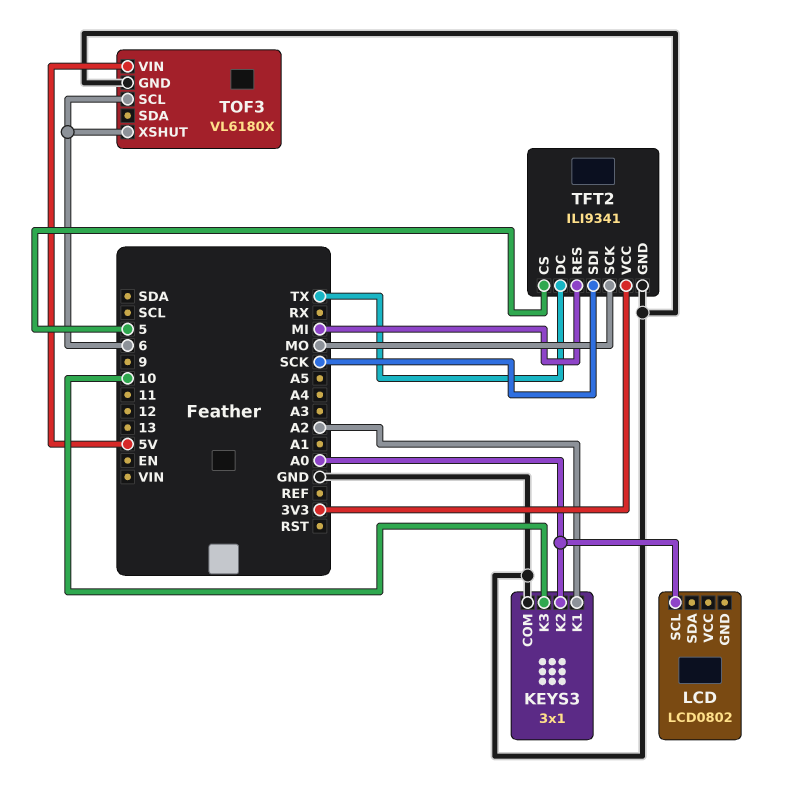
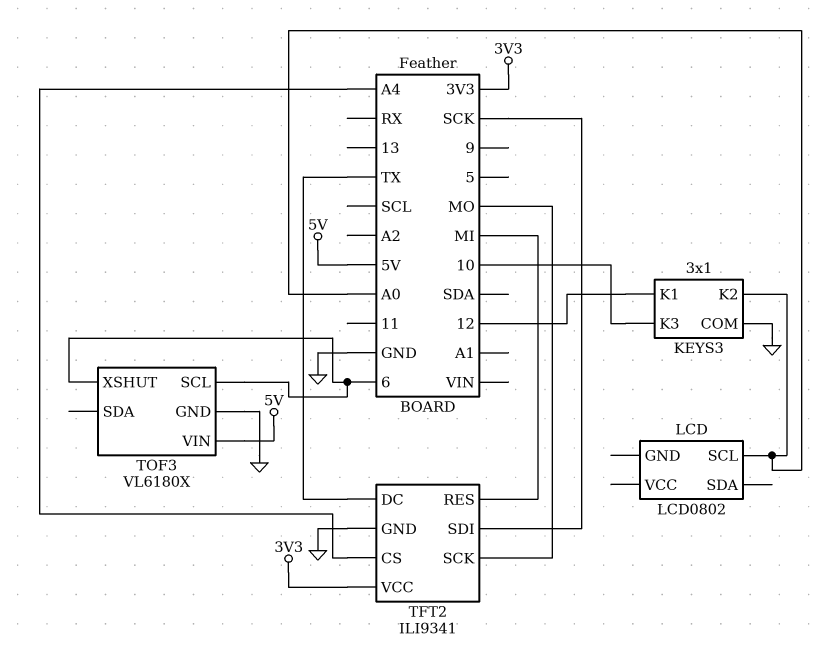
KEYS3 pin K1: A2 -> 12
TFT2 pin CS: 5 -> A4

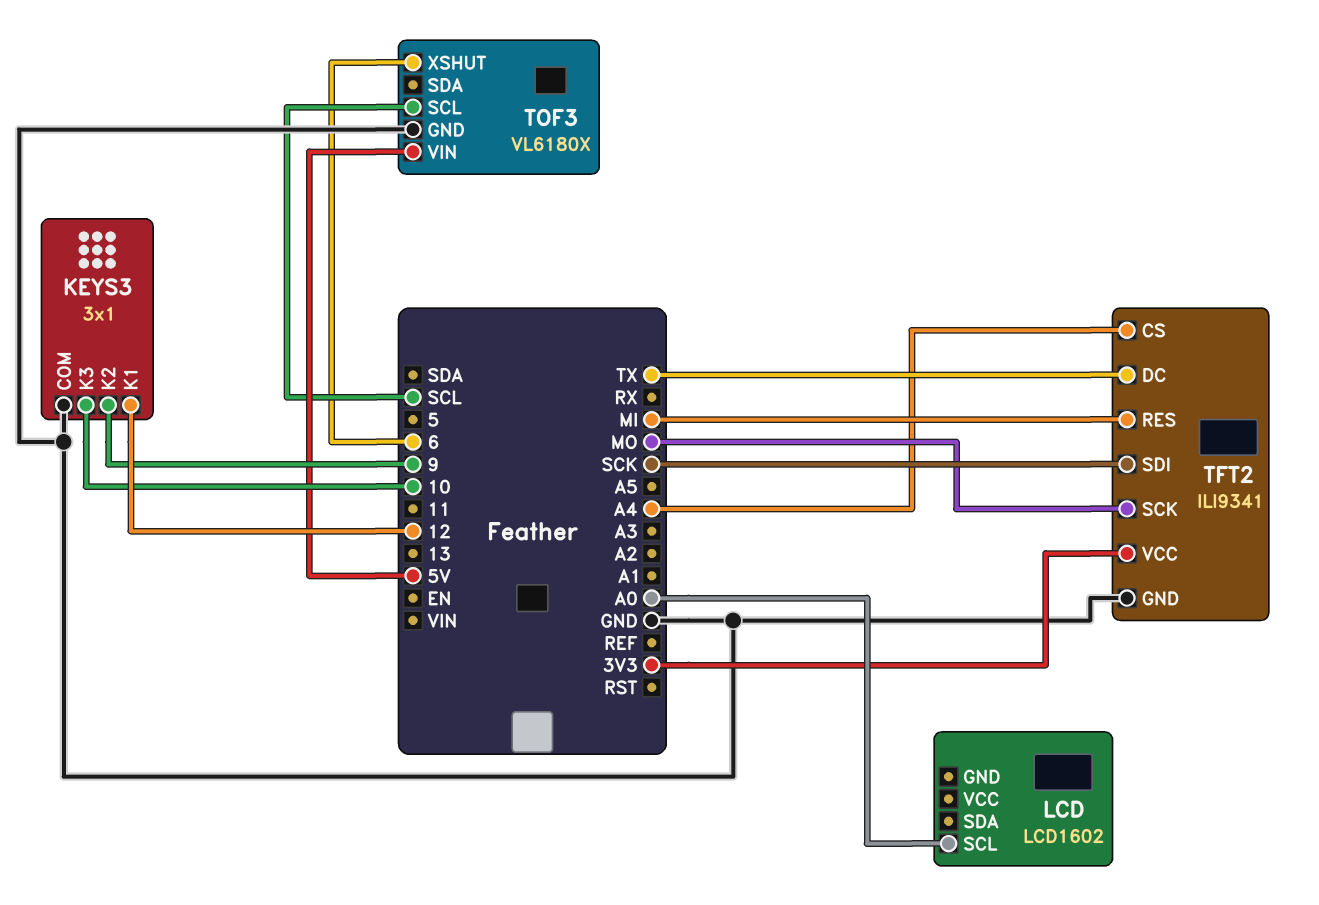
KEYS3 pin K2: A0 -> 9
LCD: LCD0802 -> LCD1602
TOF3 pin SCL: 6 -> SCL

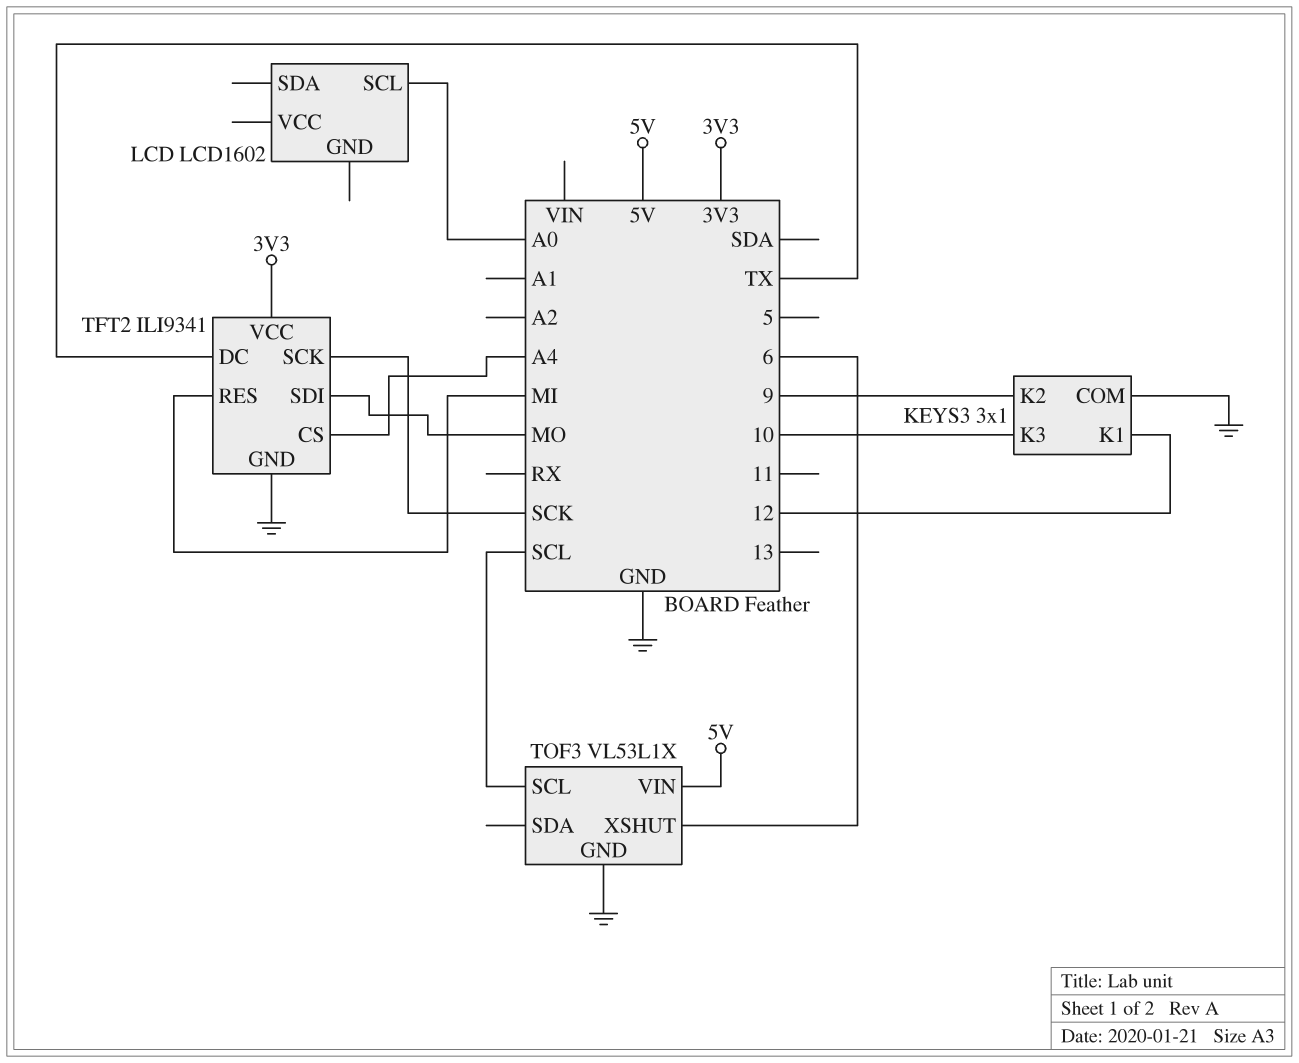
TFT2 pin SCK: MO -> SCK
TFT2 pin SDI: SCK -> MO
TOF3: VL6180X -> VL53L1X

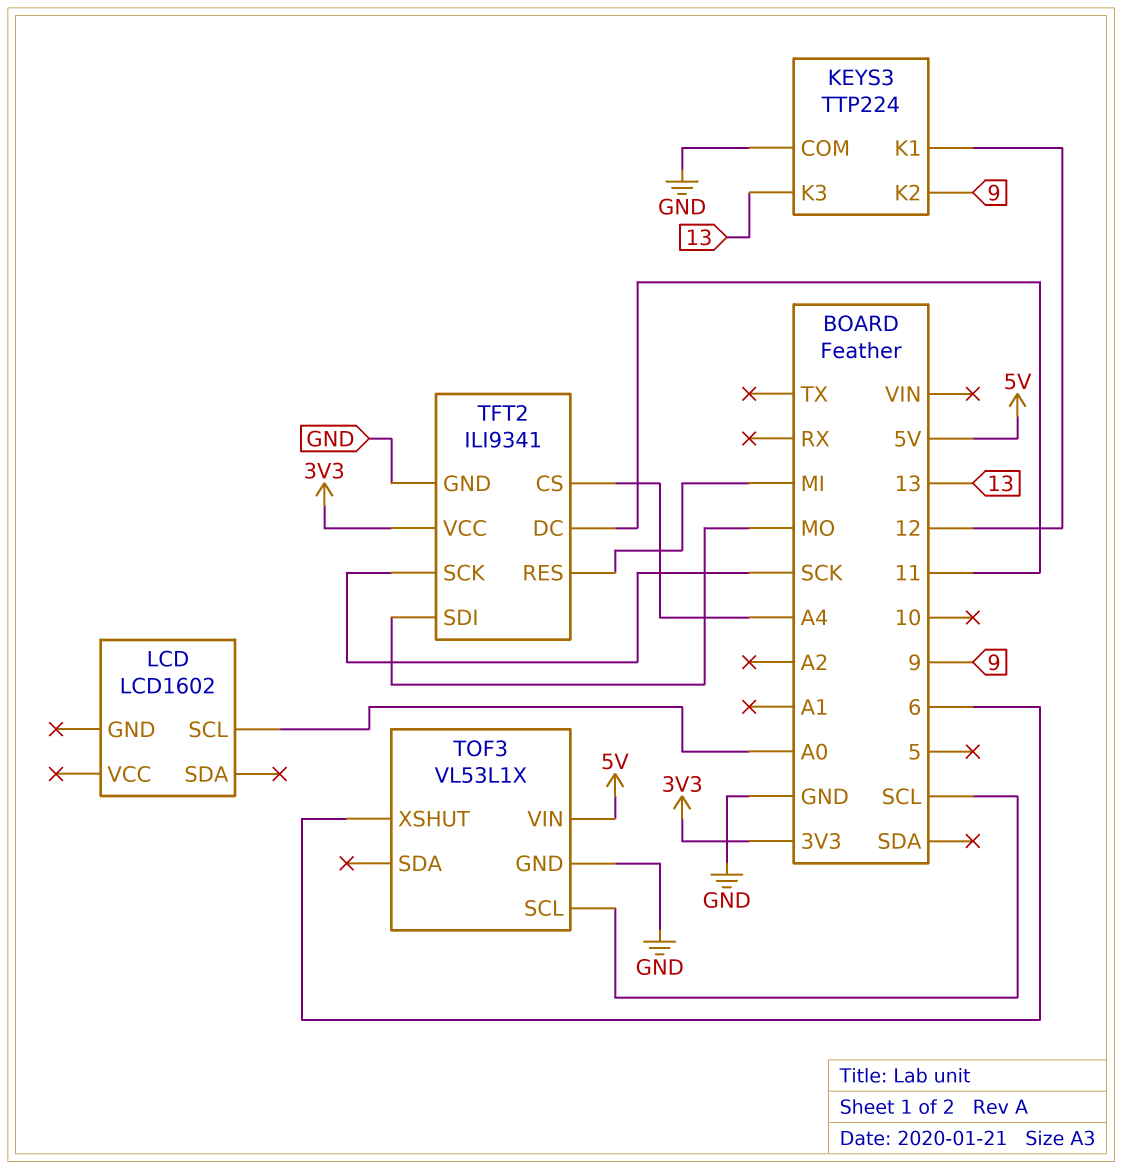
KEYS3: 3x1 -> TTP224
KEYS3 pin K3: 10 -> 13
TFT2 pin DC: TX -> 11

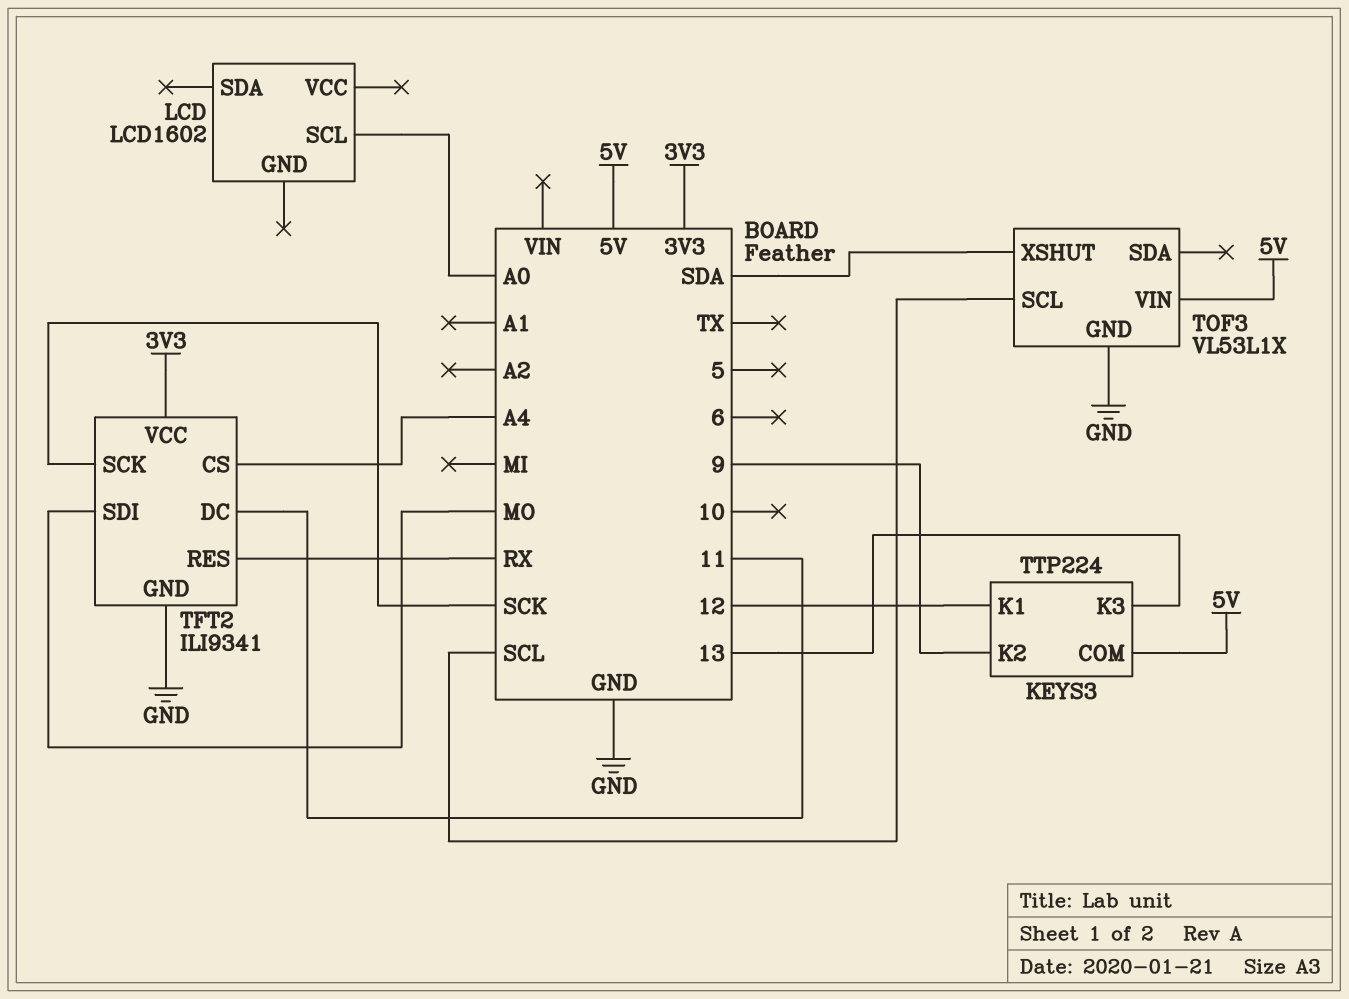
KEYS3 pin COM: GND -> 5V
TFT2 pin RES: MI -> RX
TOF3 pin XSHUT: 6 -> SDA

